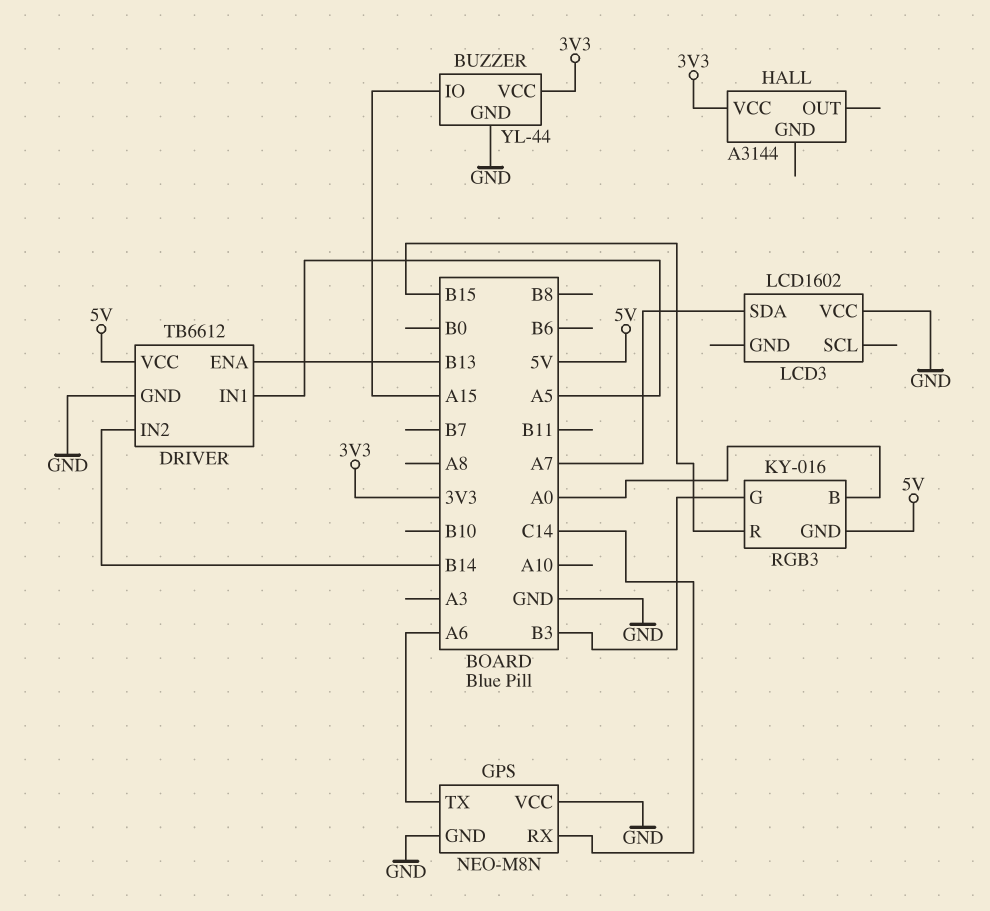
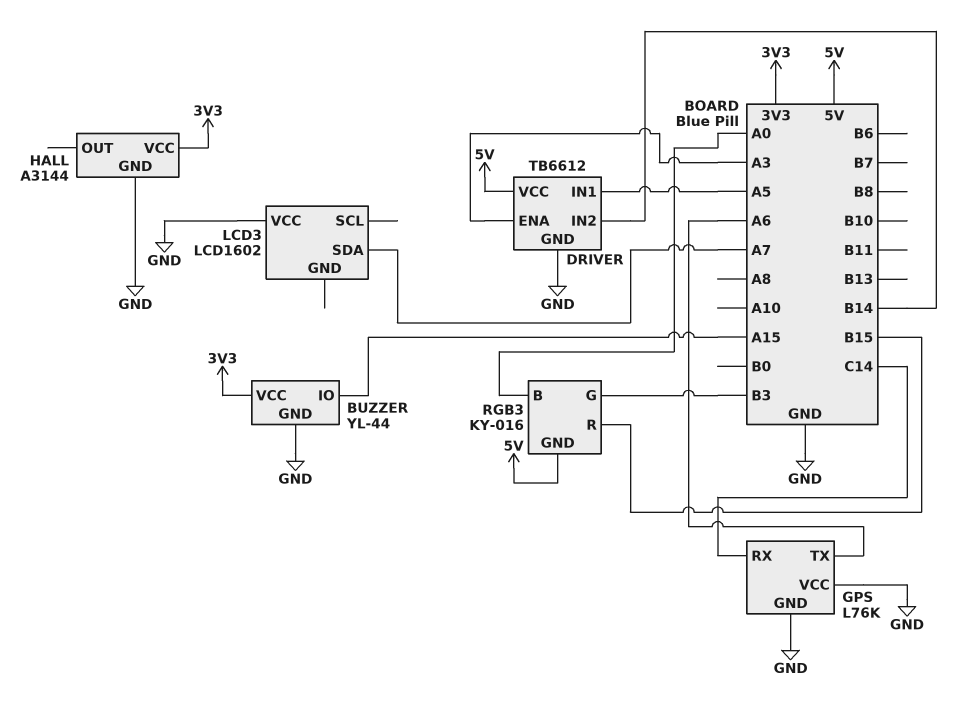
DRIVER pin ENA: B13 -> A3
GPS: NEO-M8N -> L76K
HALL pin GND: none -> GND

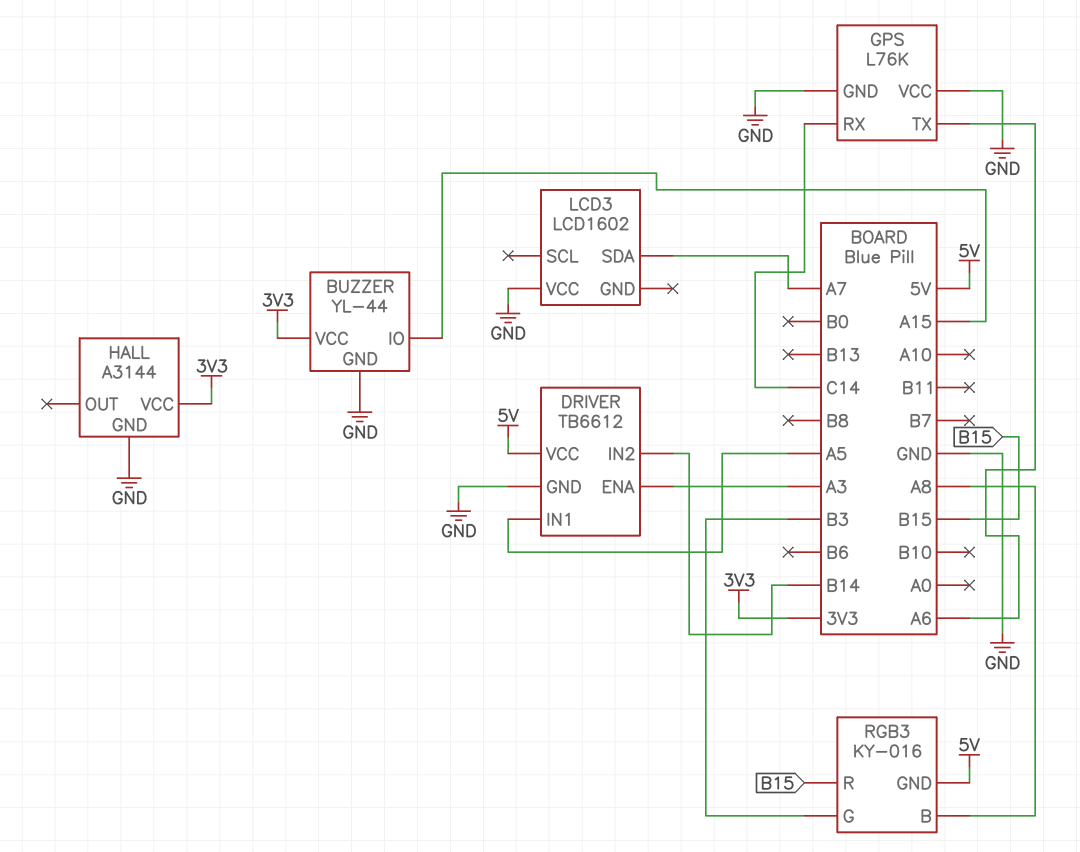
RGB3 pin B: A0 -> A8

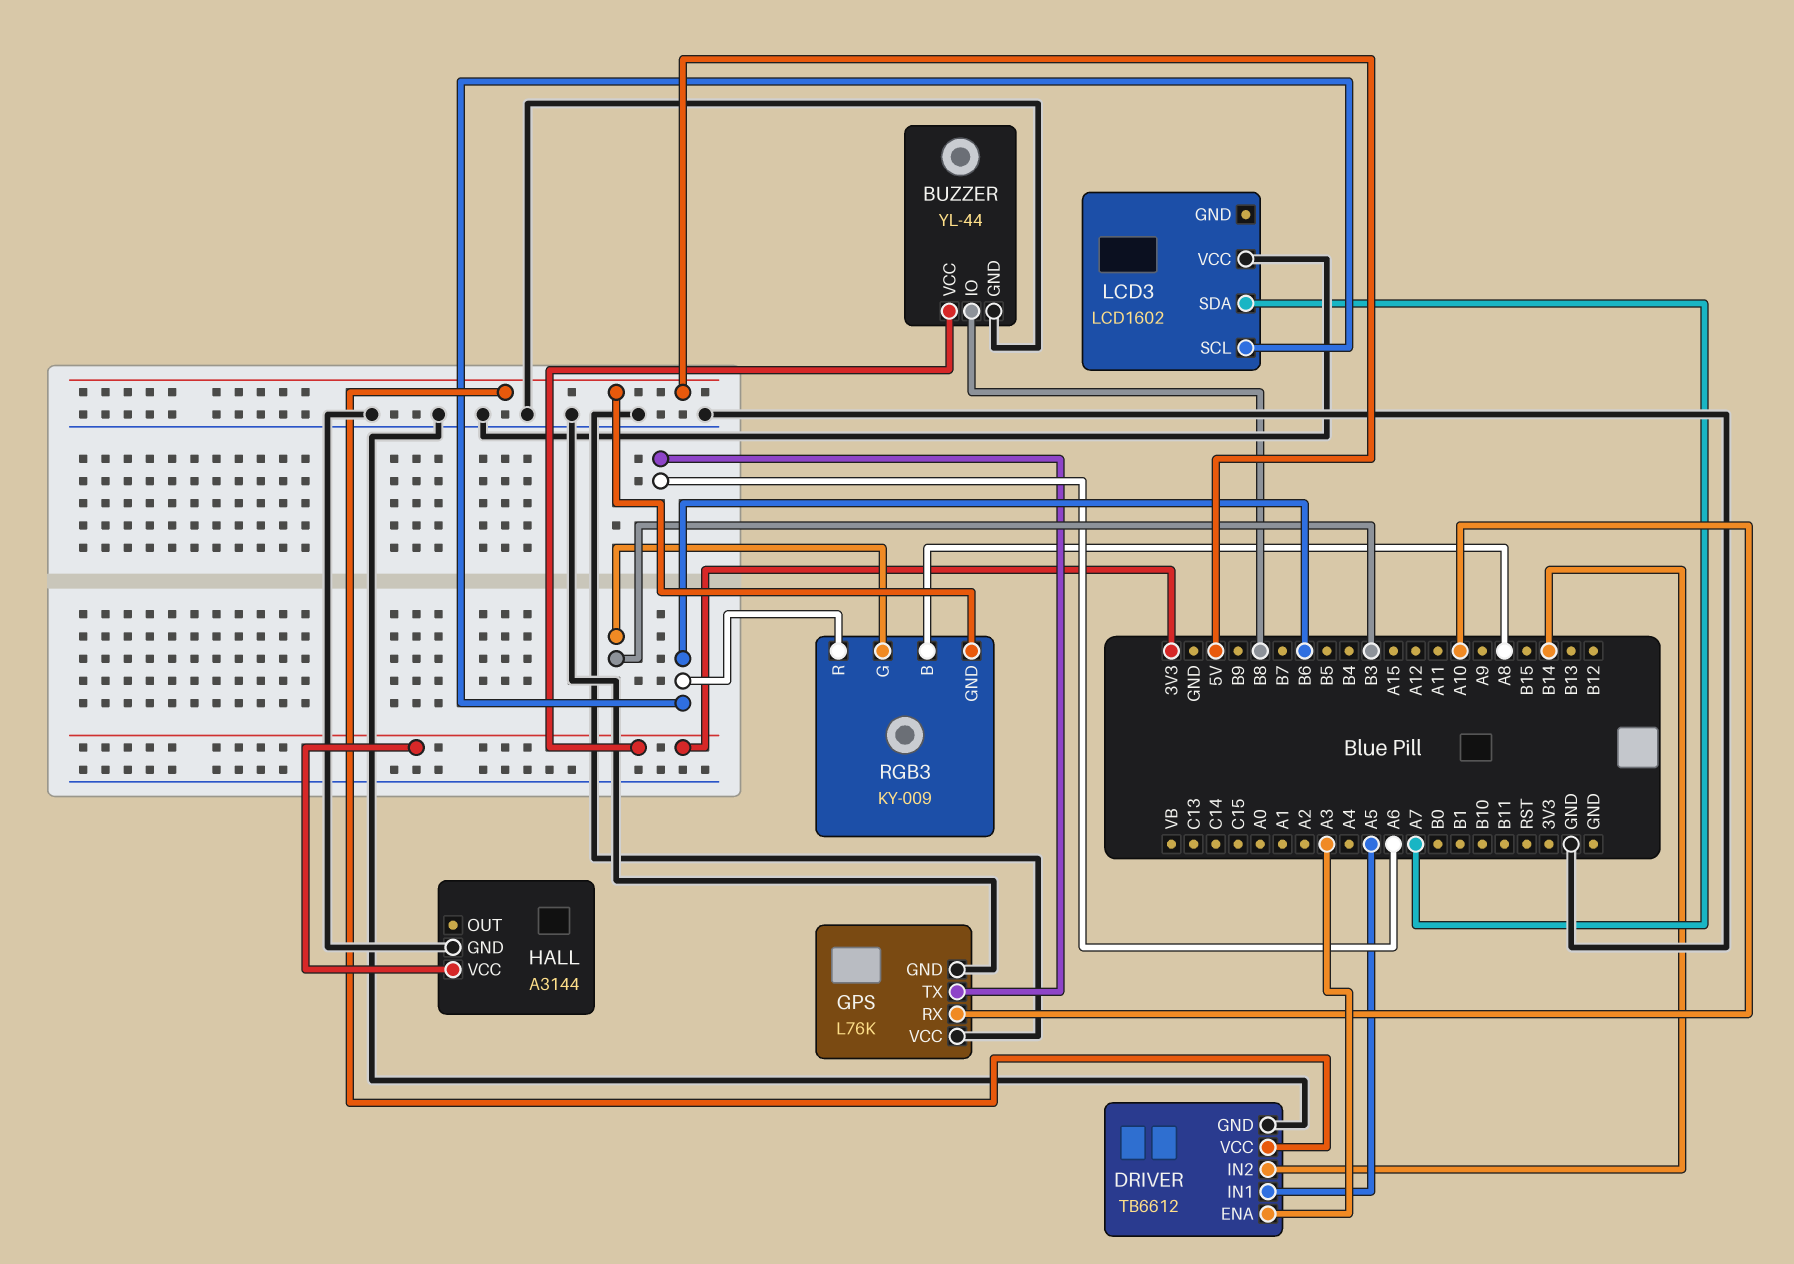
BUZZER pin IO: A15 -> B8
GPS pin RX: C14 -> A10
LCD3 pin SCL: none -> B6
RGB3: KY-016 -> KY-009
RGB3 pin R: B15 -> B6

